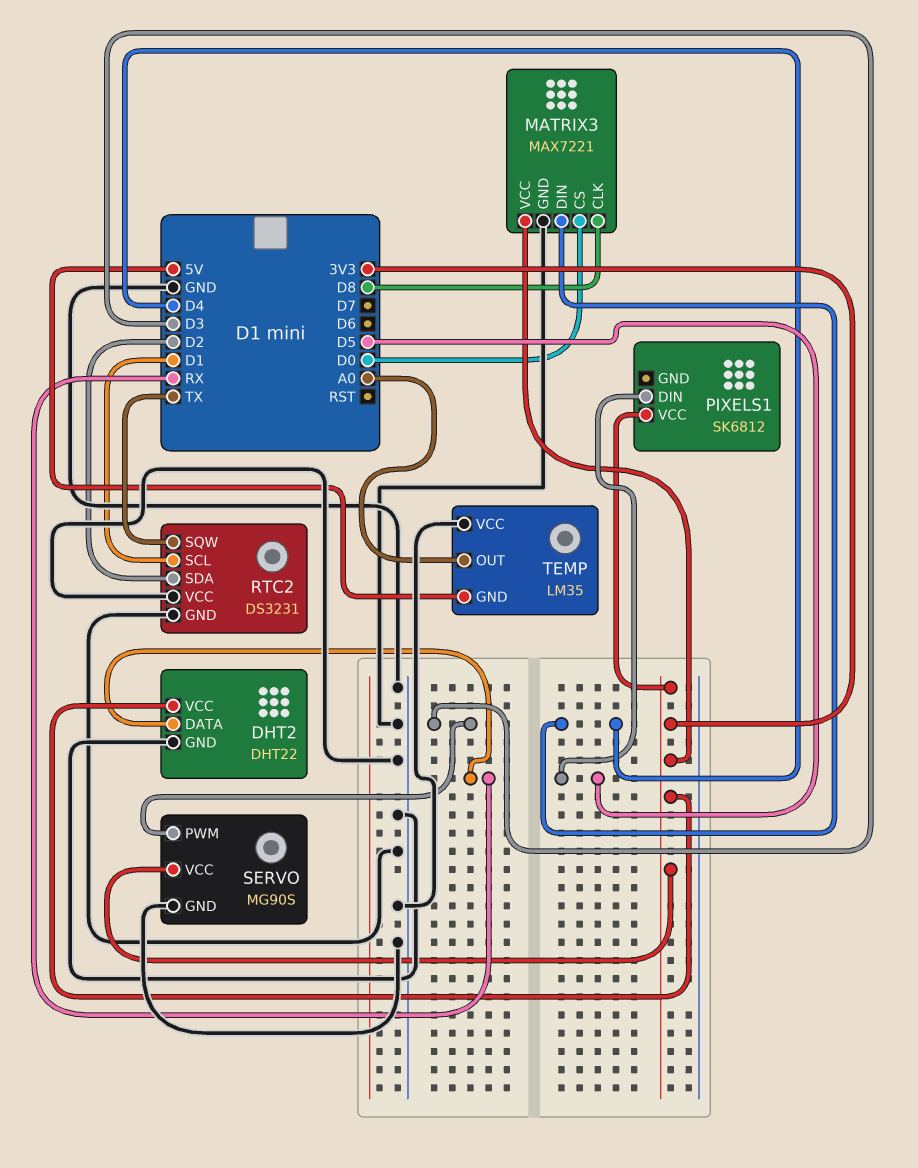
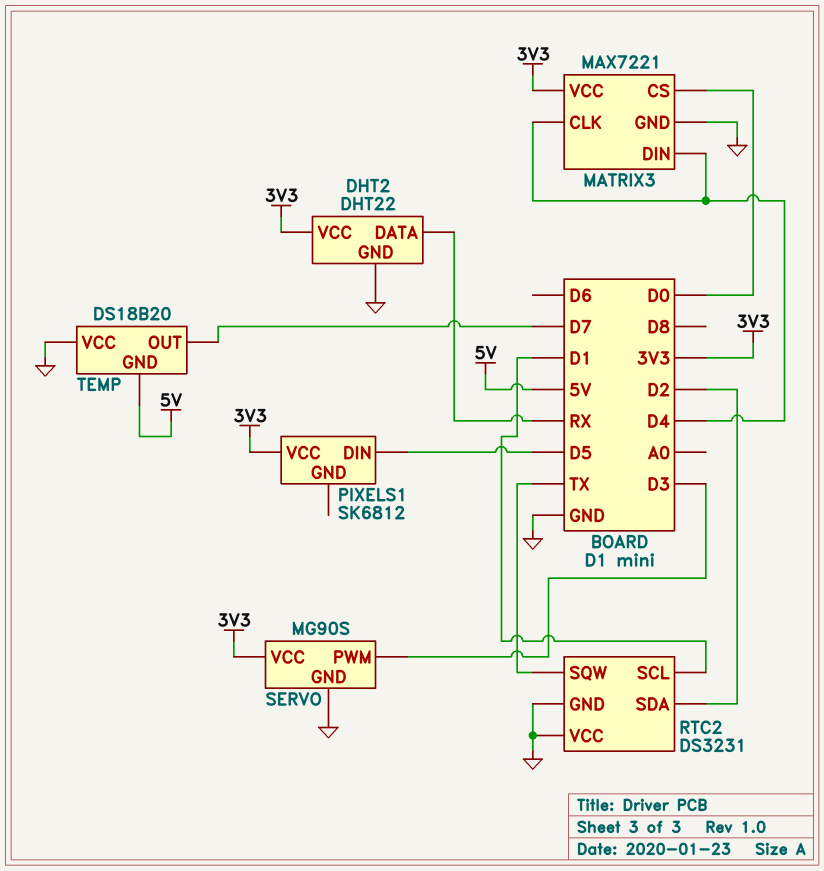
MATRIX3 pin CLK: D8 -> D4
TEMP: LM35 -> DS18B20
TEMP pin OUT: A0 -> D7

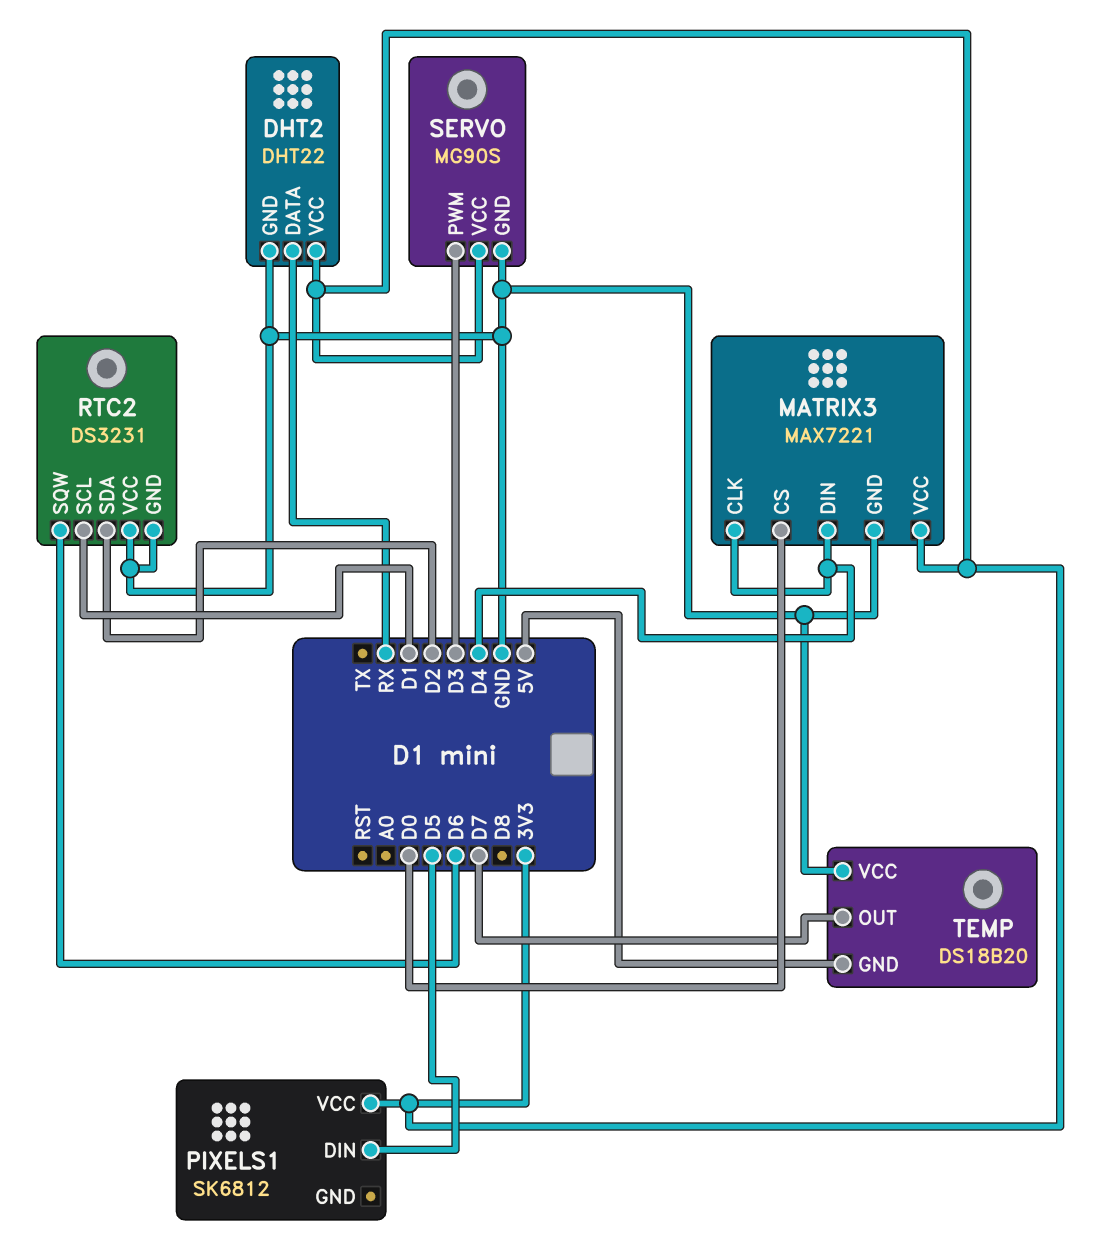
RTC2 pin SQW: TX -> D6

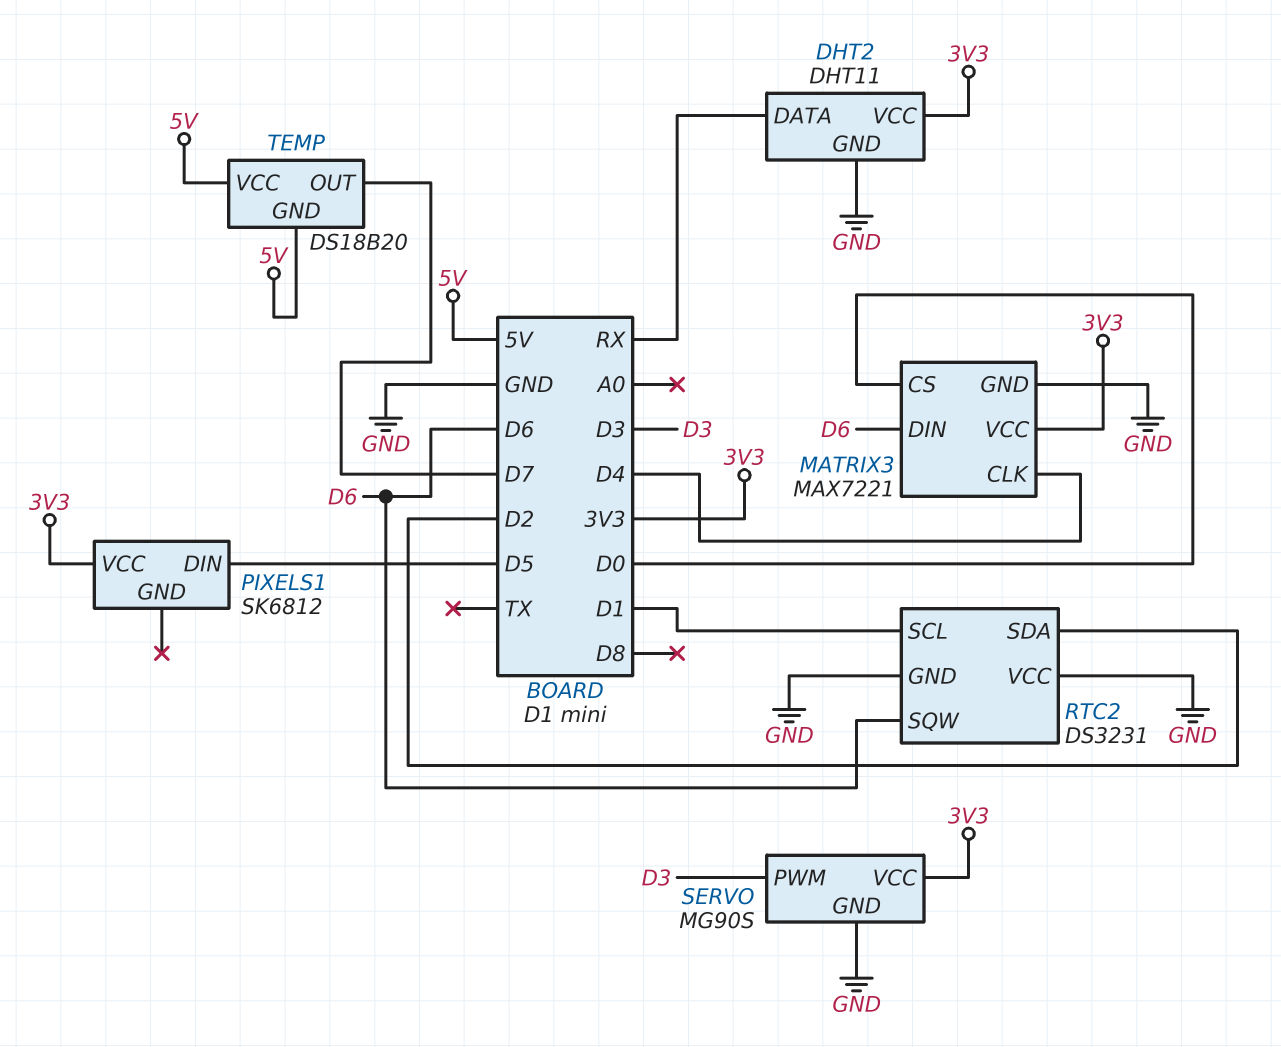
DHT2: DHT22 -> DHT11
MATRIX3 pin DIN: D4 -> D6
TEMP pin VCC: GND -> 5V

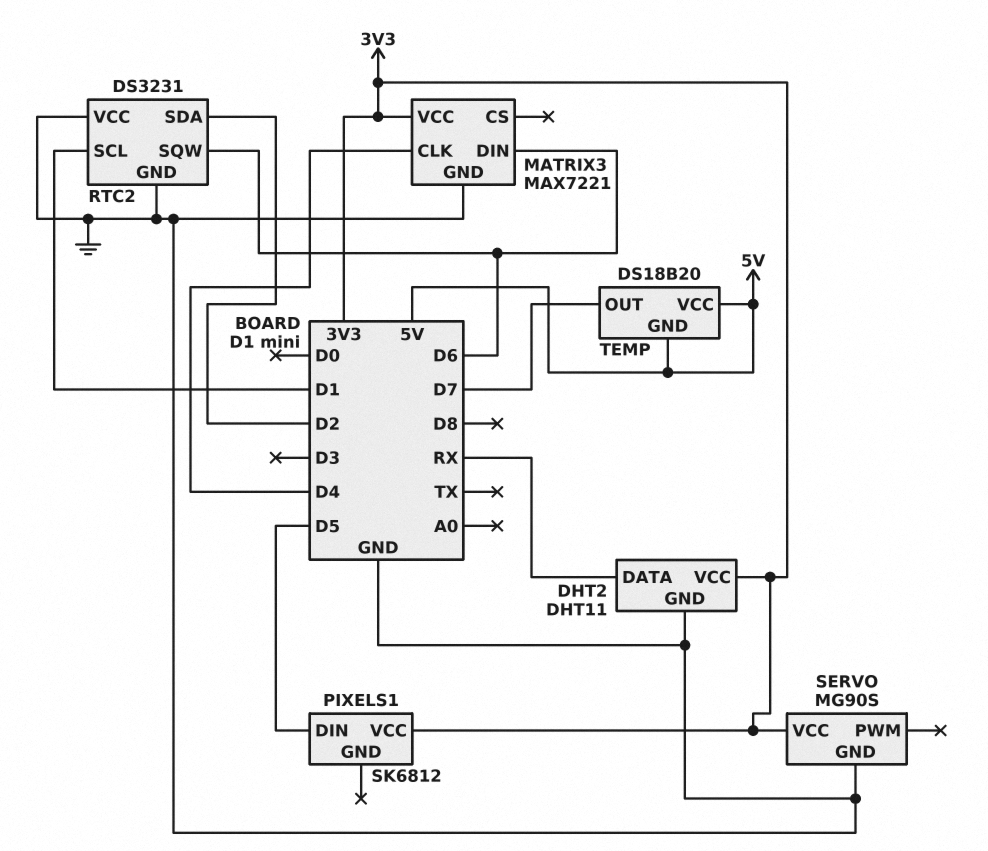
MATRIX3 pin CS: D0 -> none
SERVO pin PWM: D3 -> none

